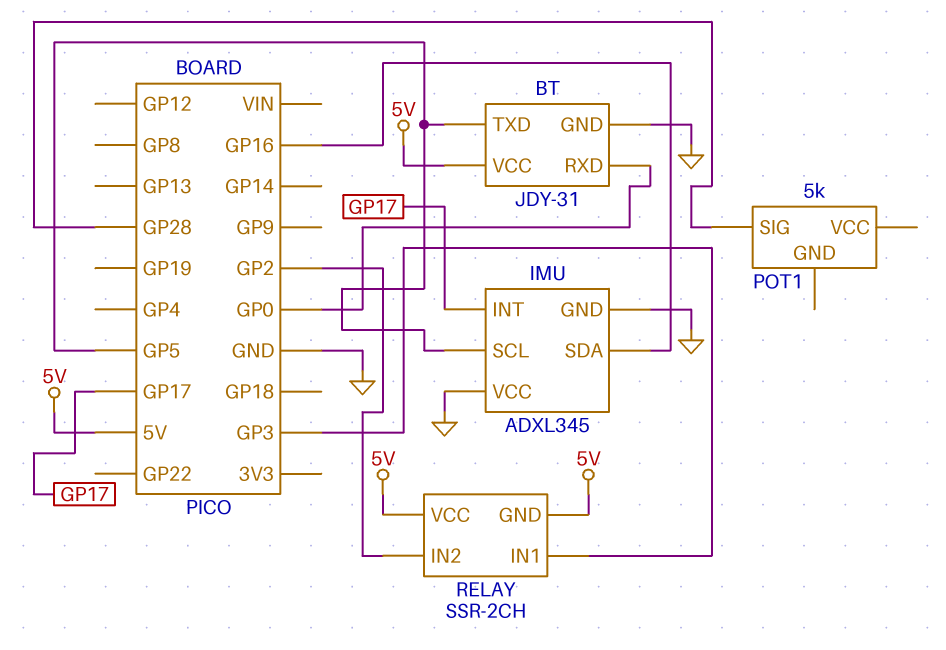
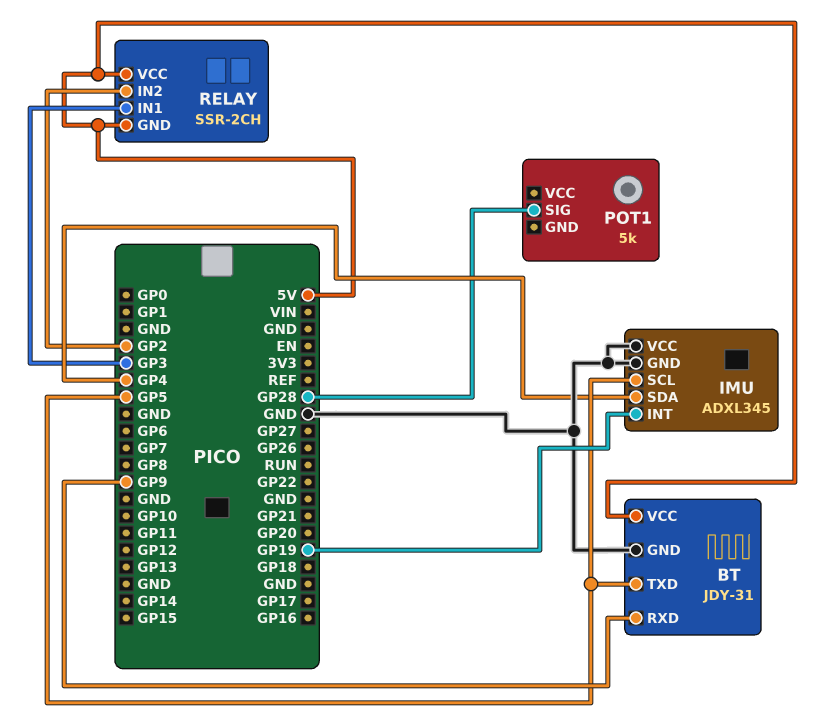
BT pin RXD: GP0 -> GP9
IMU pin INT: GP17 -> GP19
IMU pin SDA: GP16 -> GP4

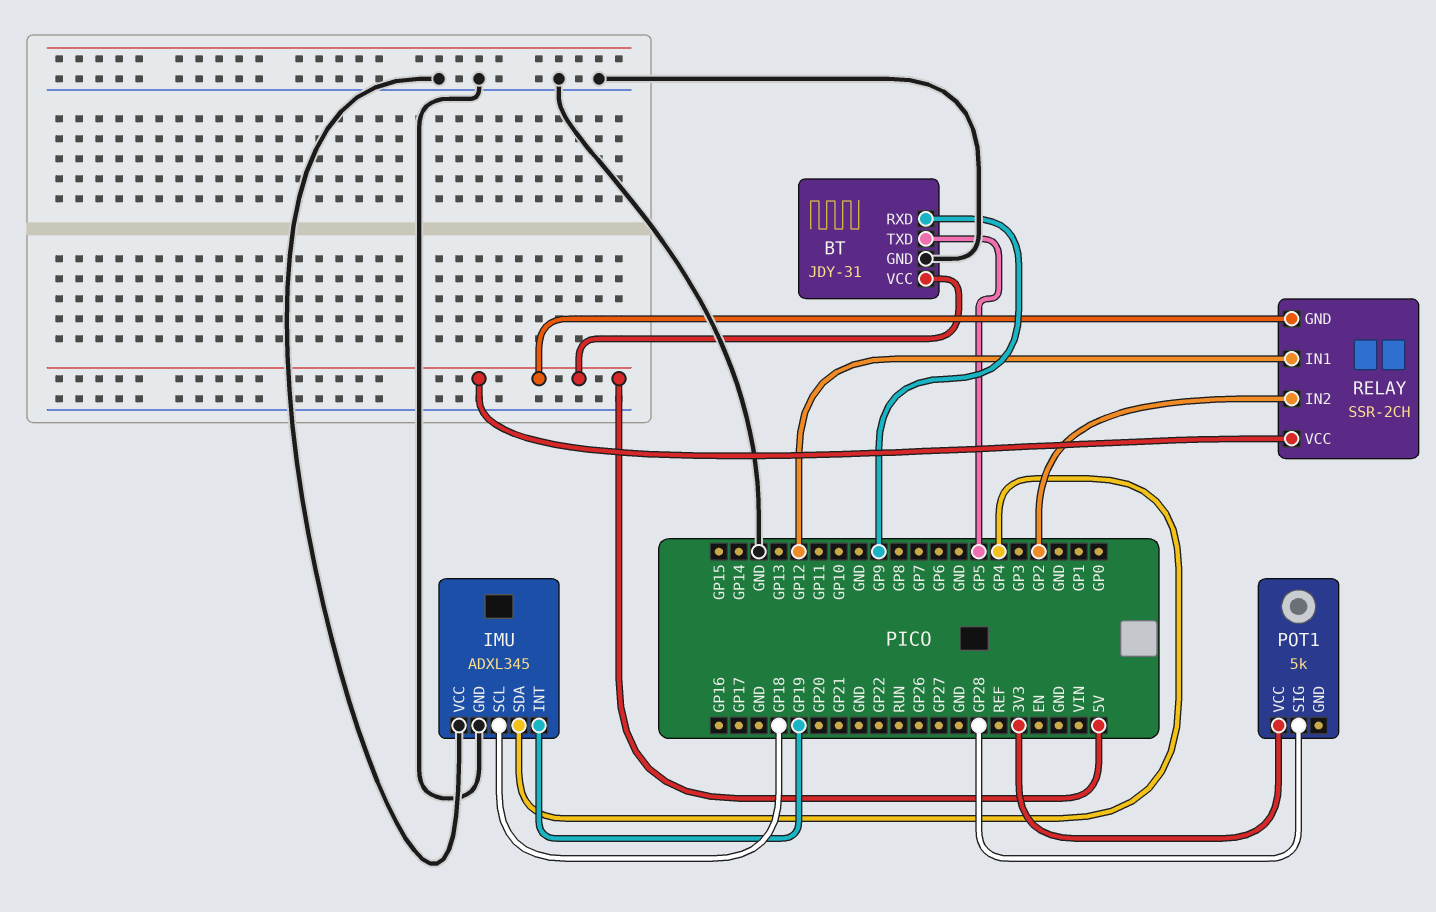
IMU pin SCL: GP5 -> GP18
POT1 pin VCC: none -> 3V3
RELAY pin IN1: GP3 -> GP12

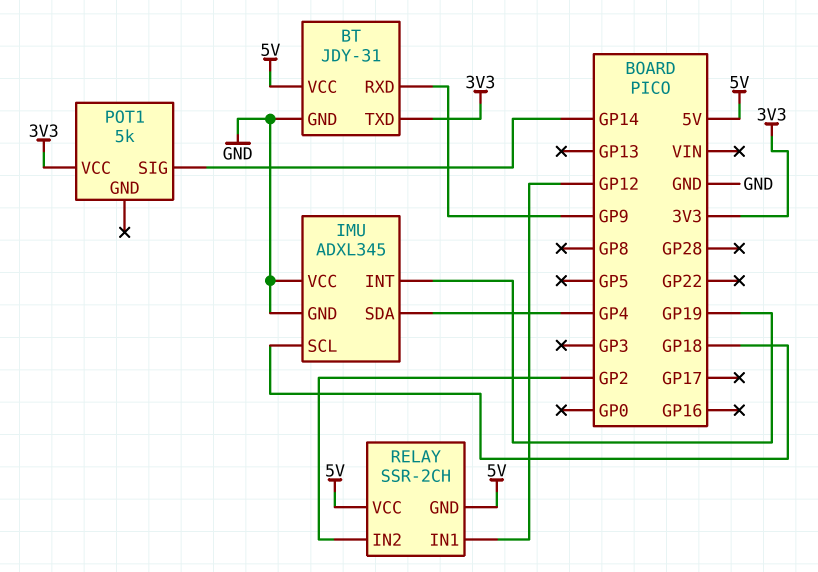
BT pin TXD: GP5 -> 3V3
POT1 pin SIG: GP28 -> GP14

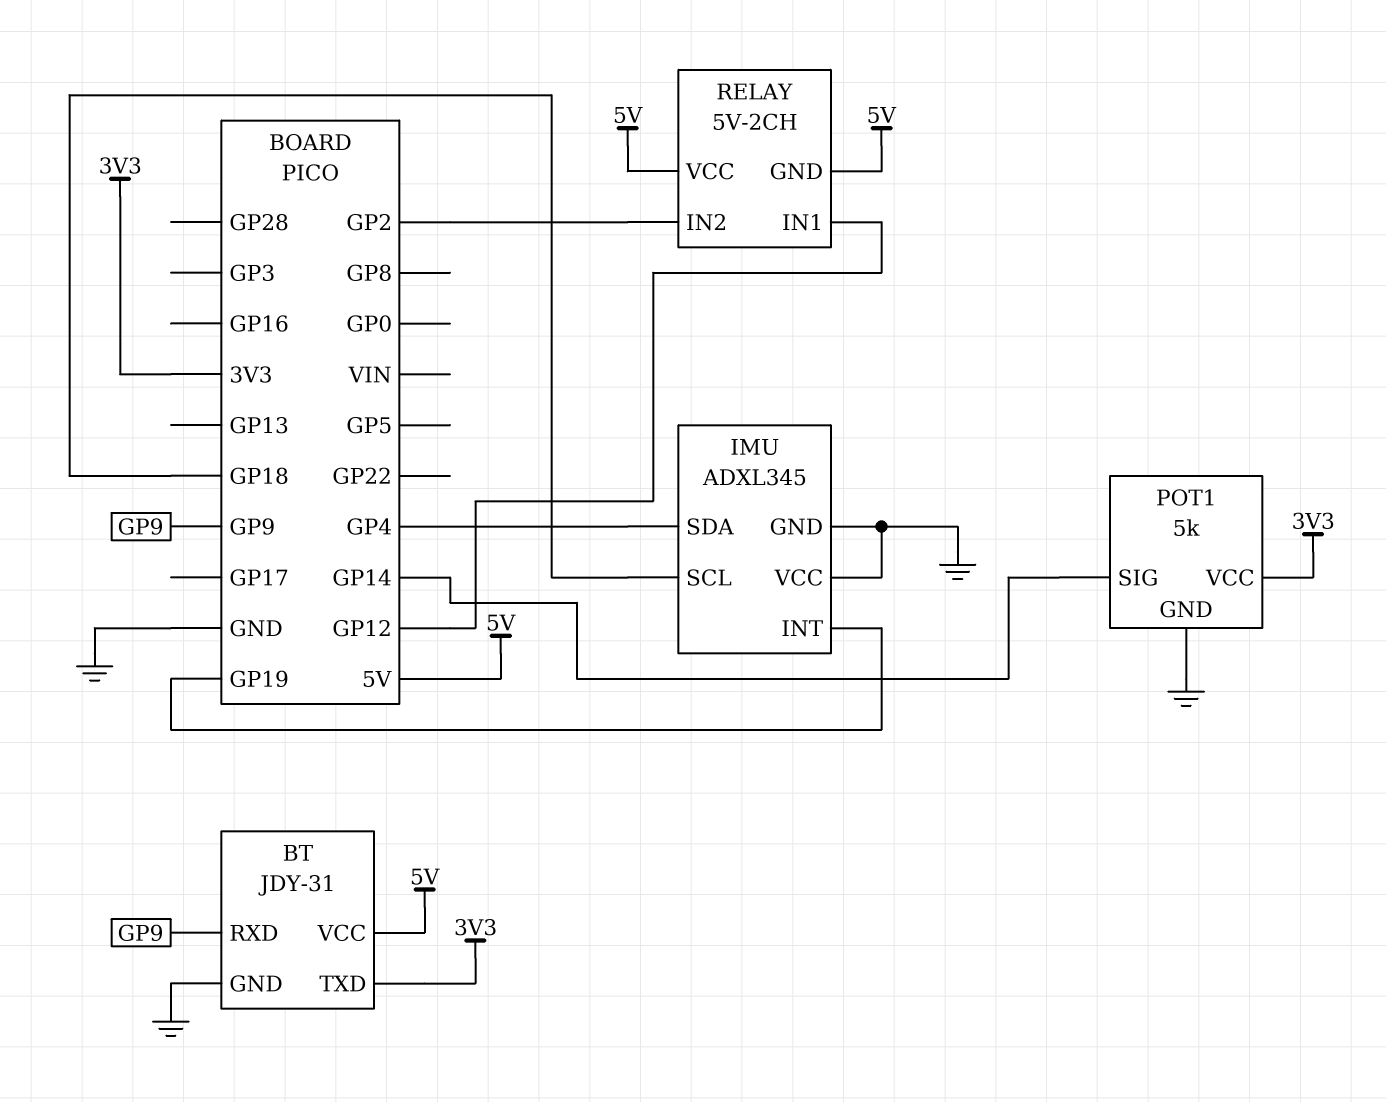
POT1 pin GND: none -> GND
RELAY: SSR-2CH -> 5V-2CH

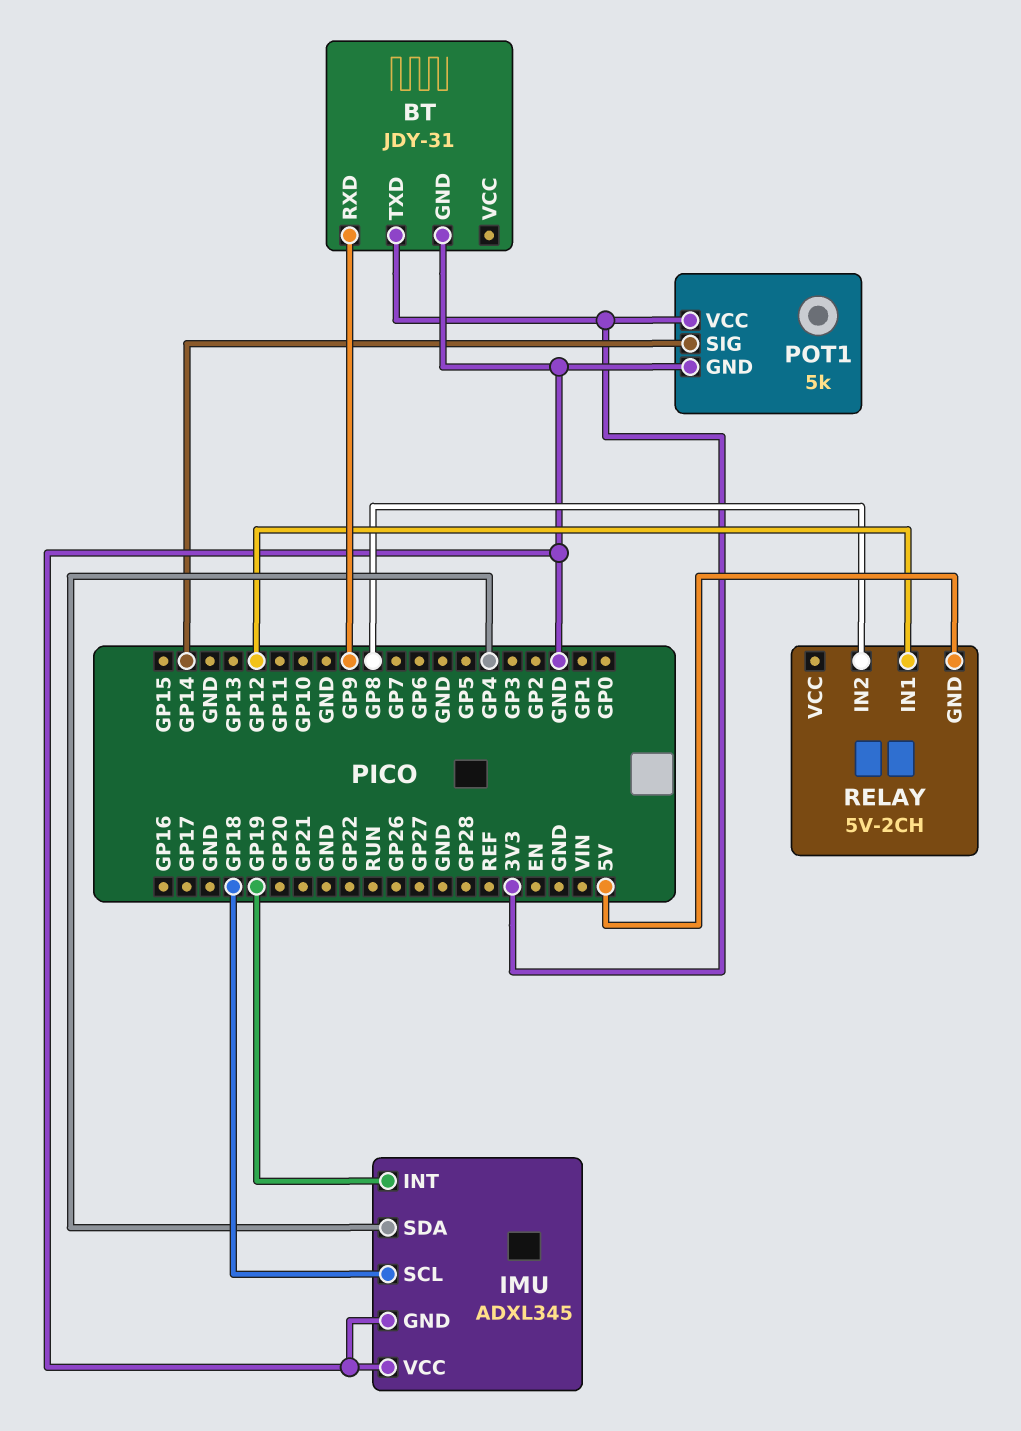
BT pin VCC: 5V -> none
RELAY pin IN2: GP2 -> GP8
RELAY pin VCC: 5V -> none

